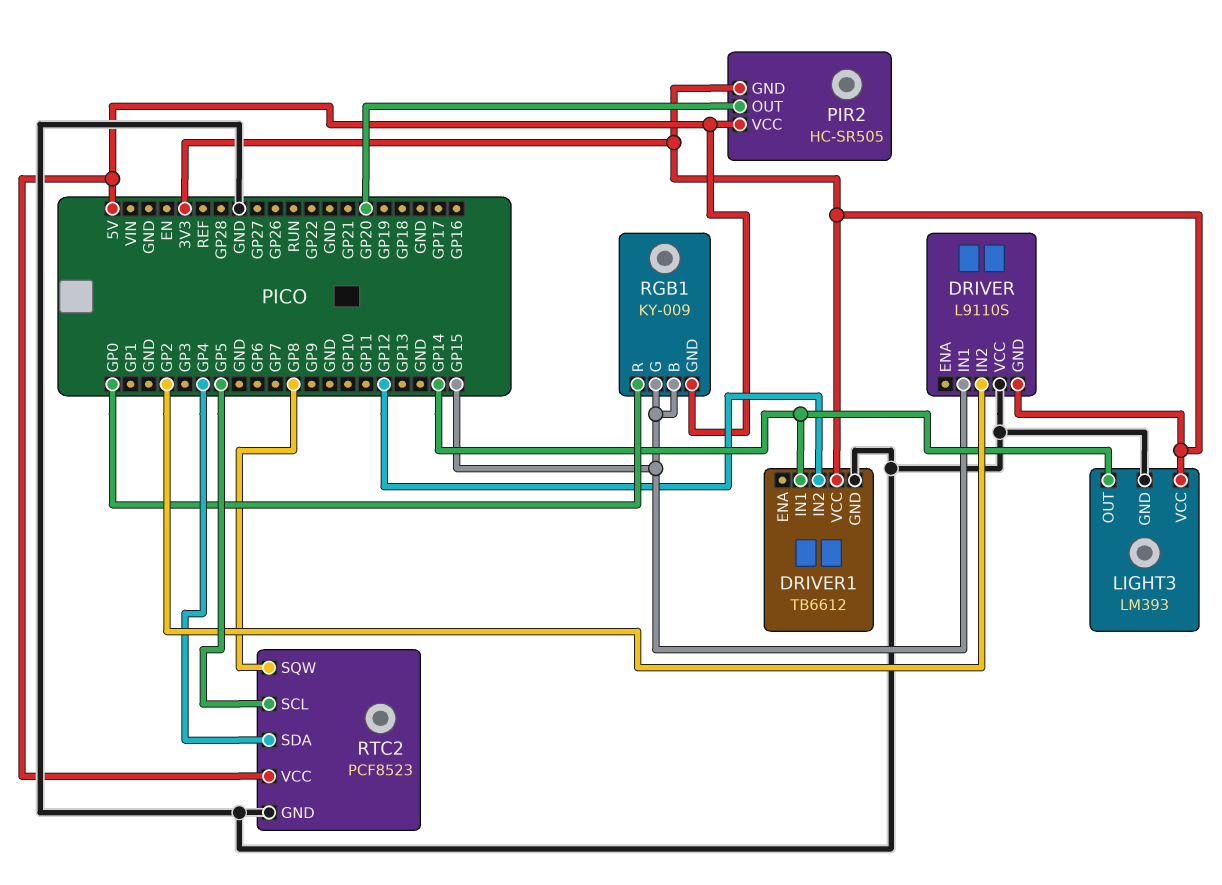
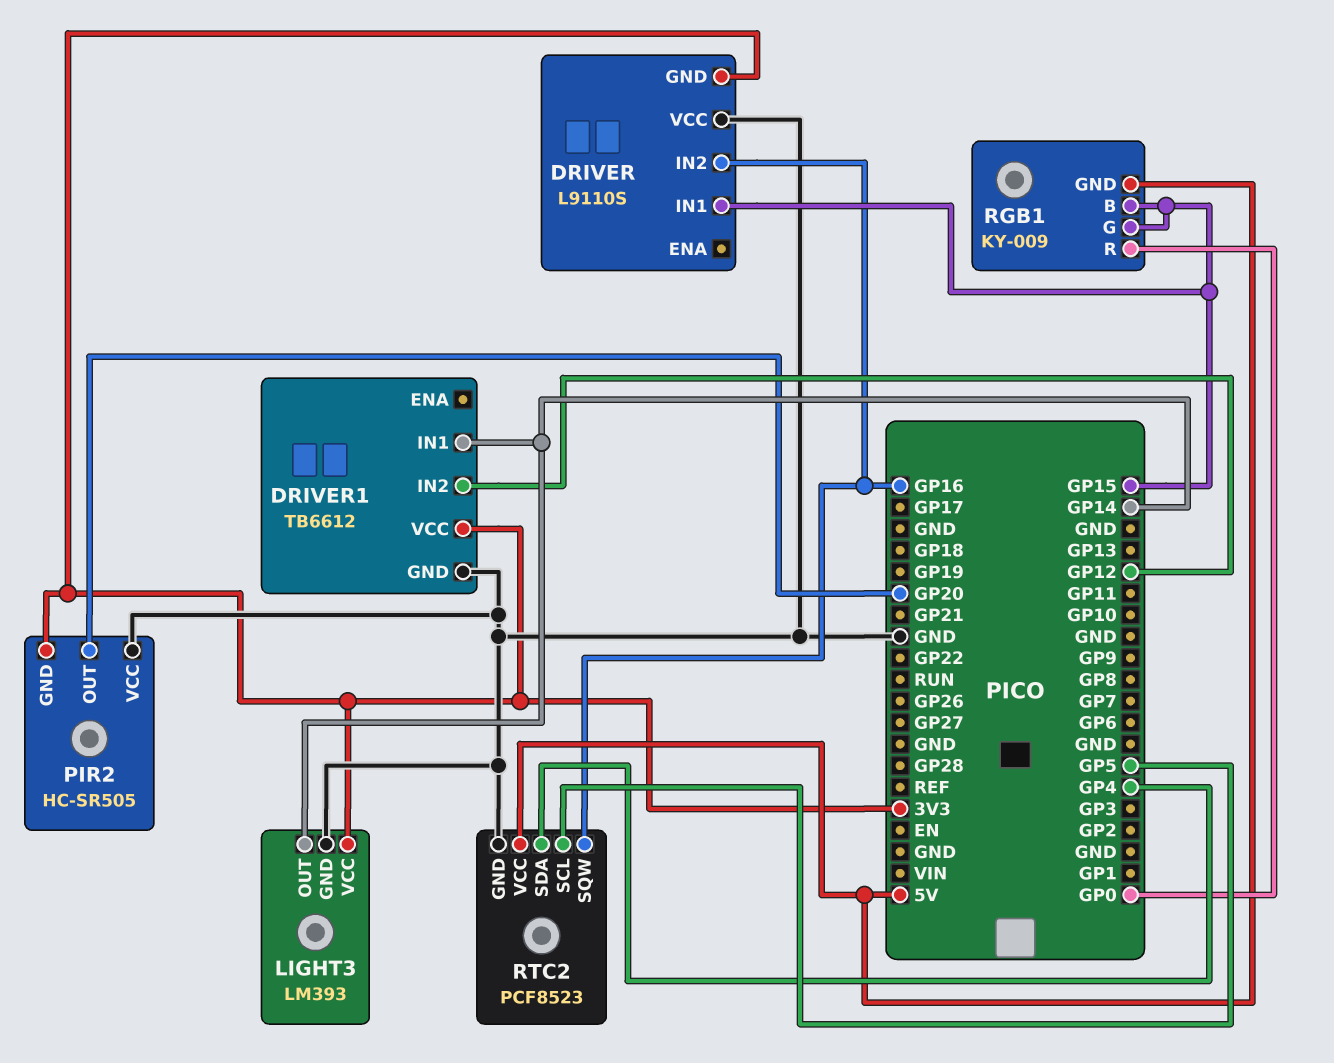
DRIVER pin IN2: GP2 -> GP16
PIR2 pin VCC: 5V -> GND
RTC2 pin SQW: GP8 -> GP16

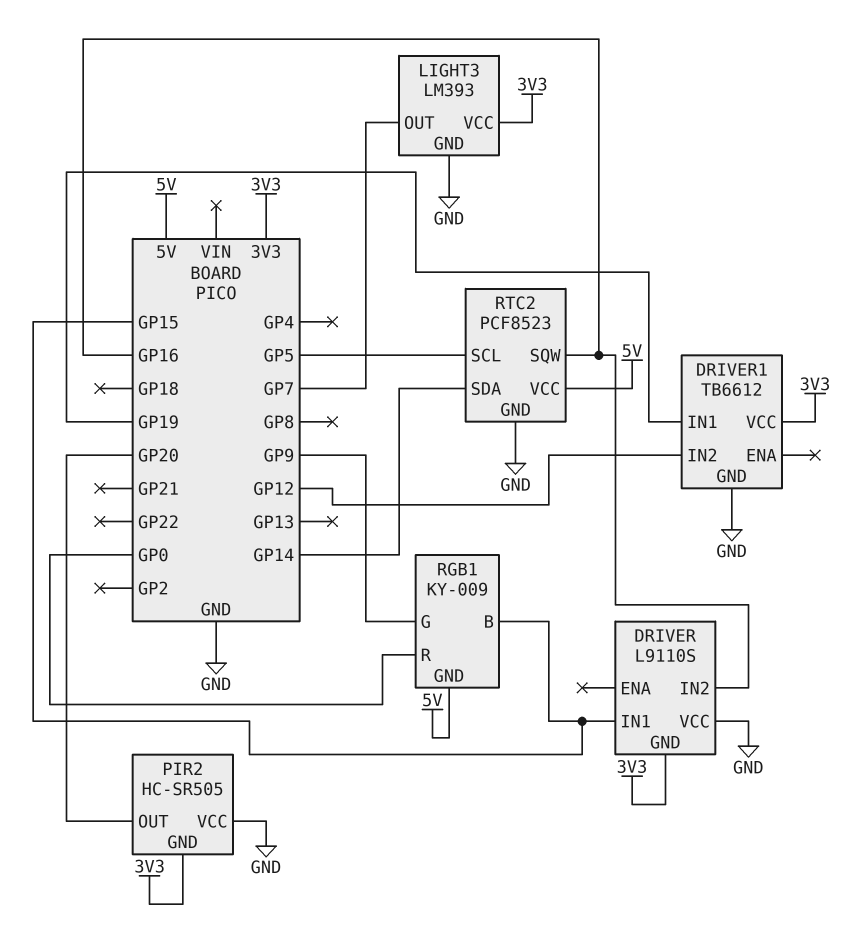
DRIVER1 pin IN1: GP14 -> GP19
LIGHT3 pin OUT: GP14 -> GP7
RGB1 pin G: GP15 -> GP9
RTC2 pin SDA: GP4 -> GP14

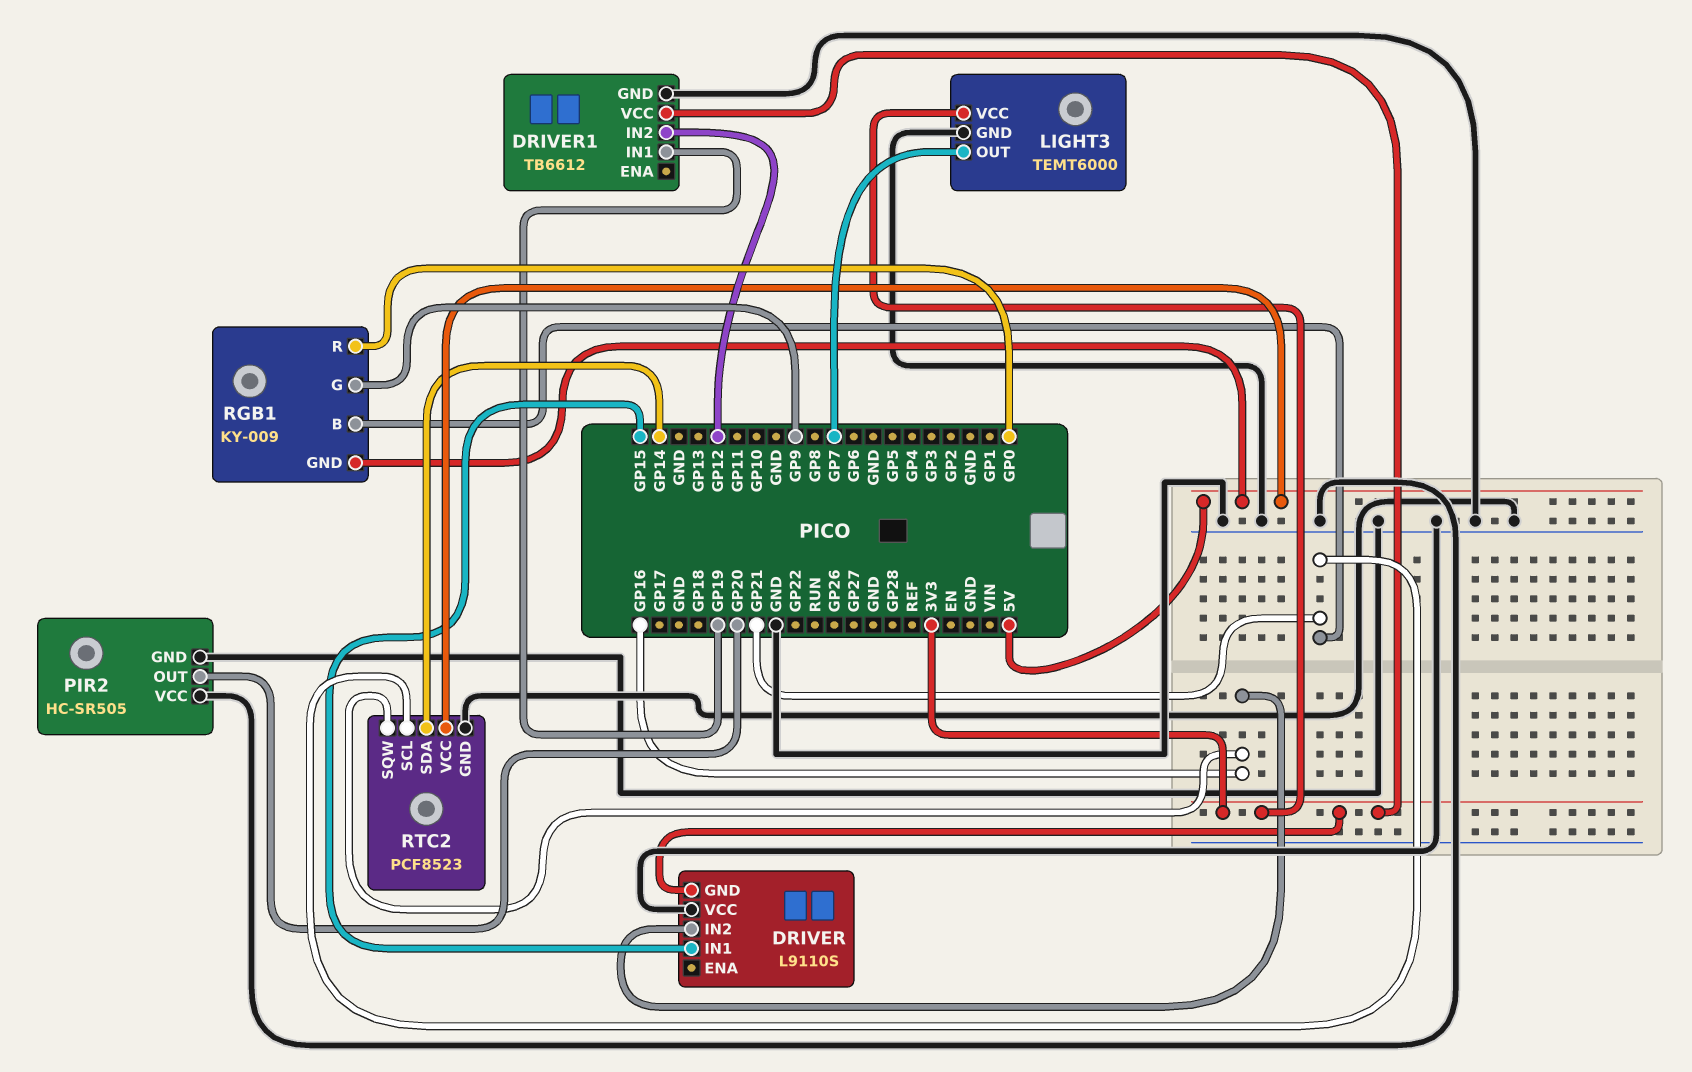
LIGHT3: LM393 -> TEMT6000
PIR2 pin GND: 3V3 -> GND
RGB1 pin B: GP15 -> GP21
RTC2 pin SCL: GP5 -> GP21

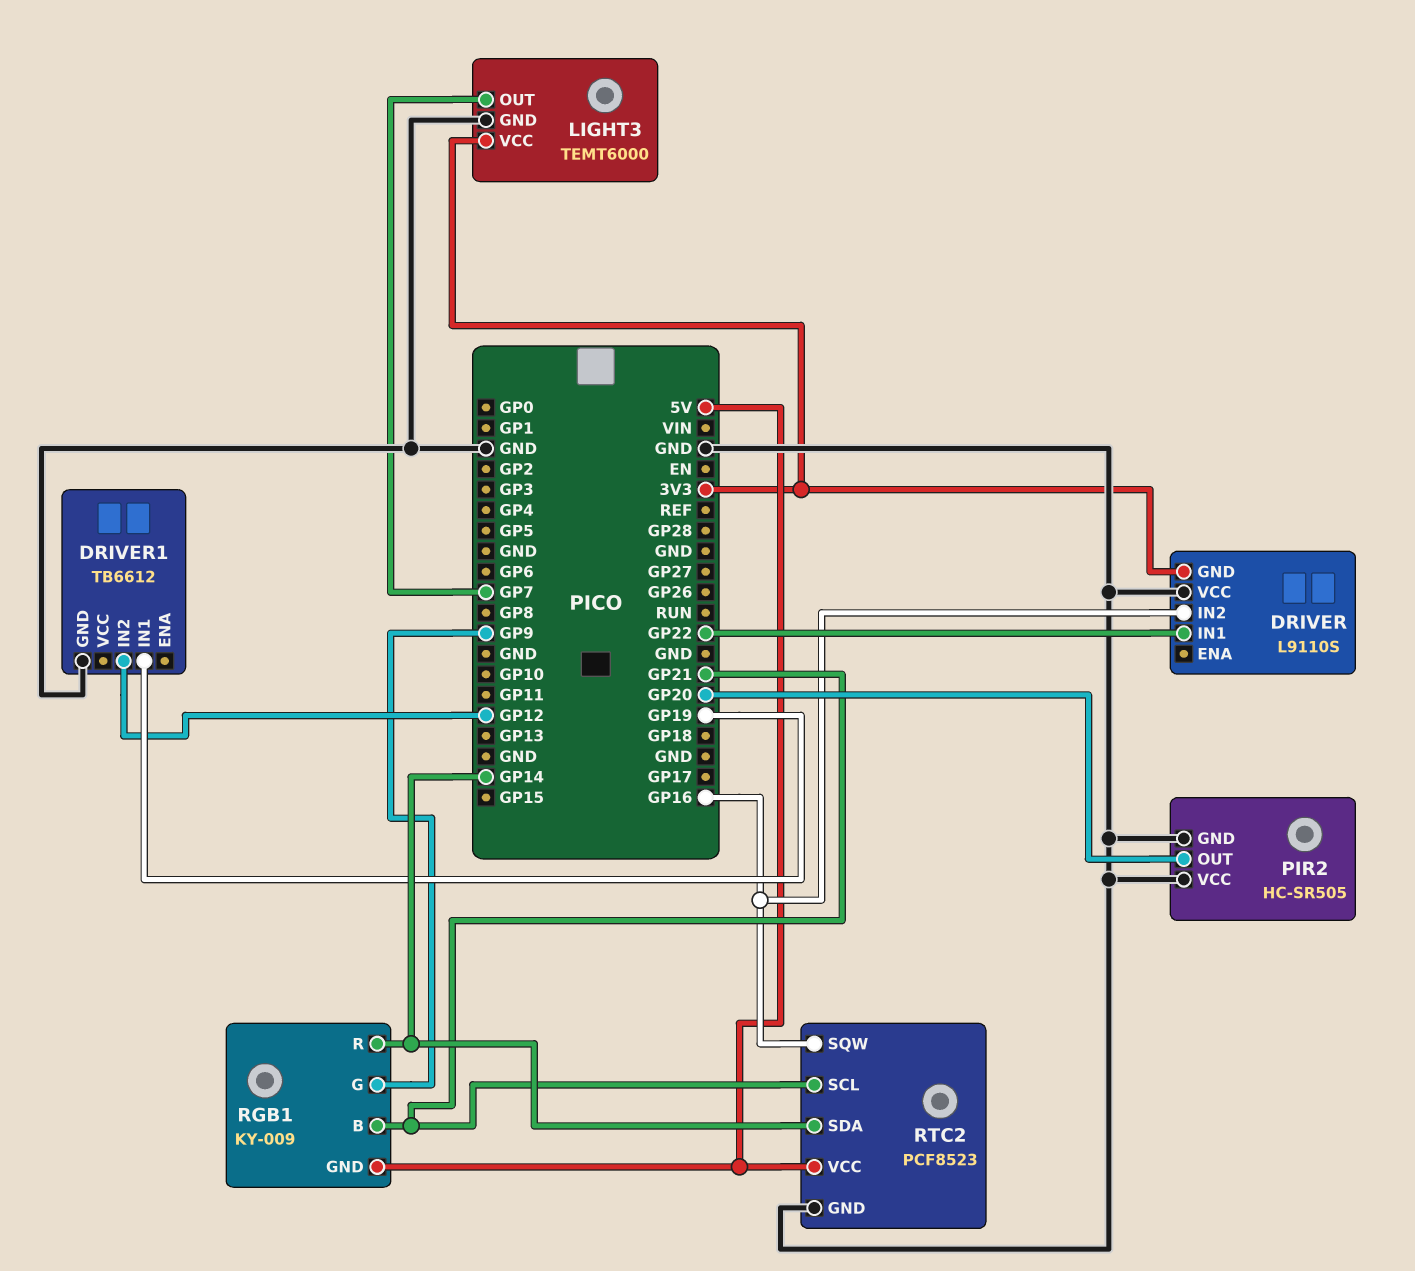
DRIVER pin IN1: GP15 -> GP22
DRIVER1 pin VCC: 3V3 -> none
RGB1 pin R: GP0 -> GP14

